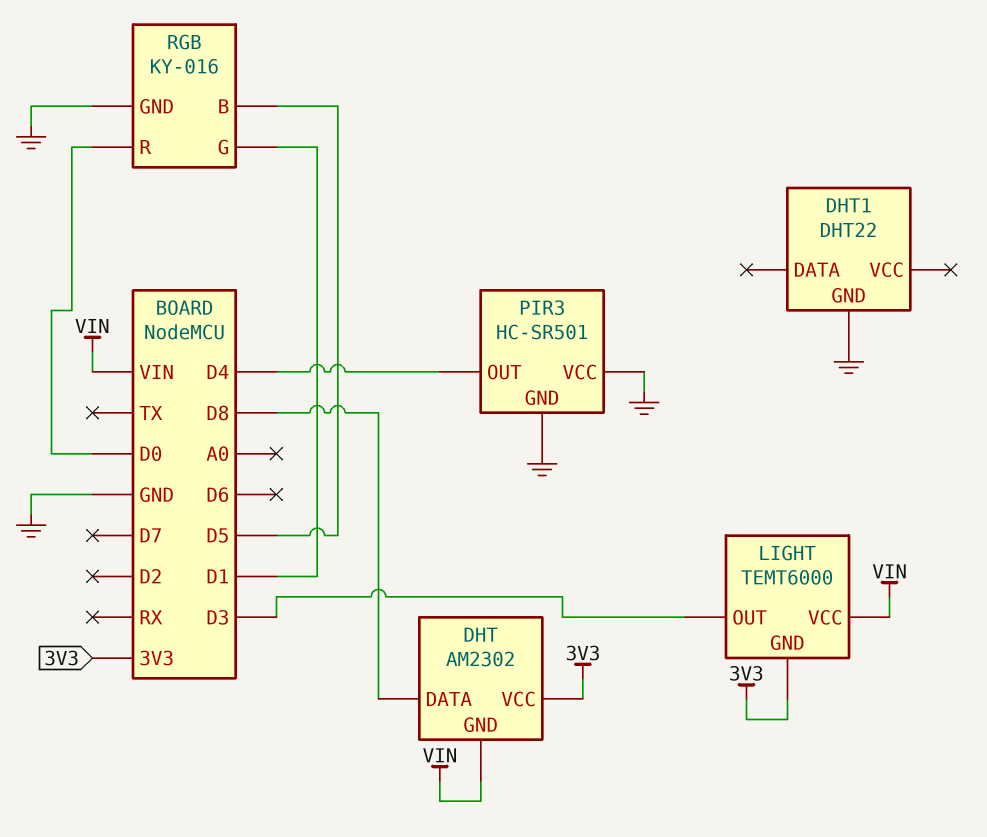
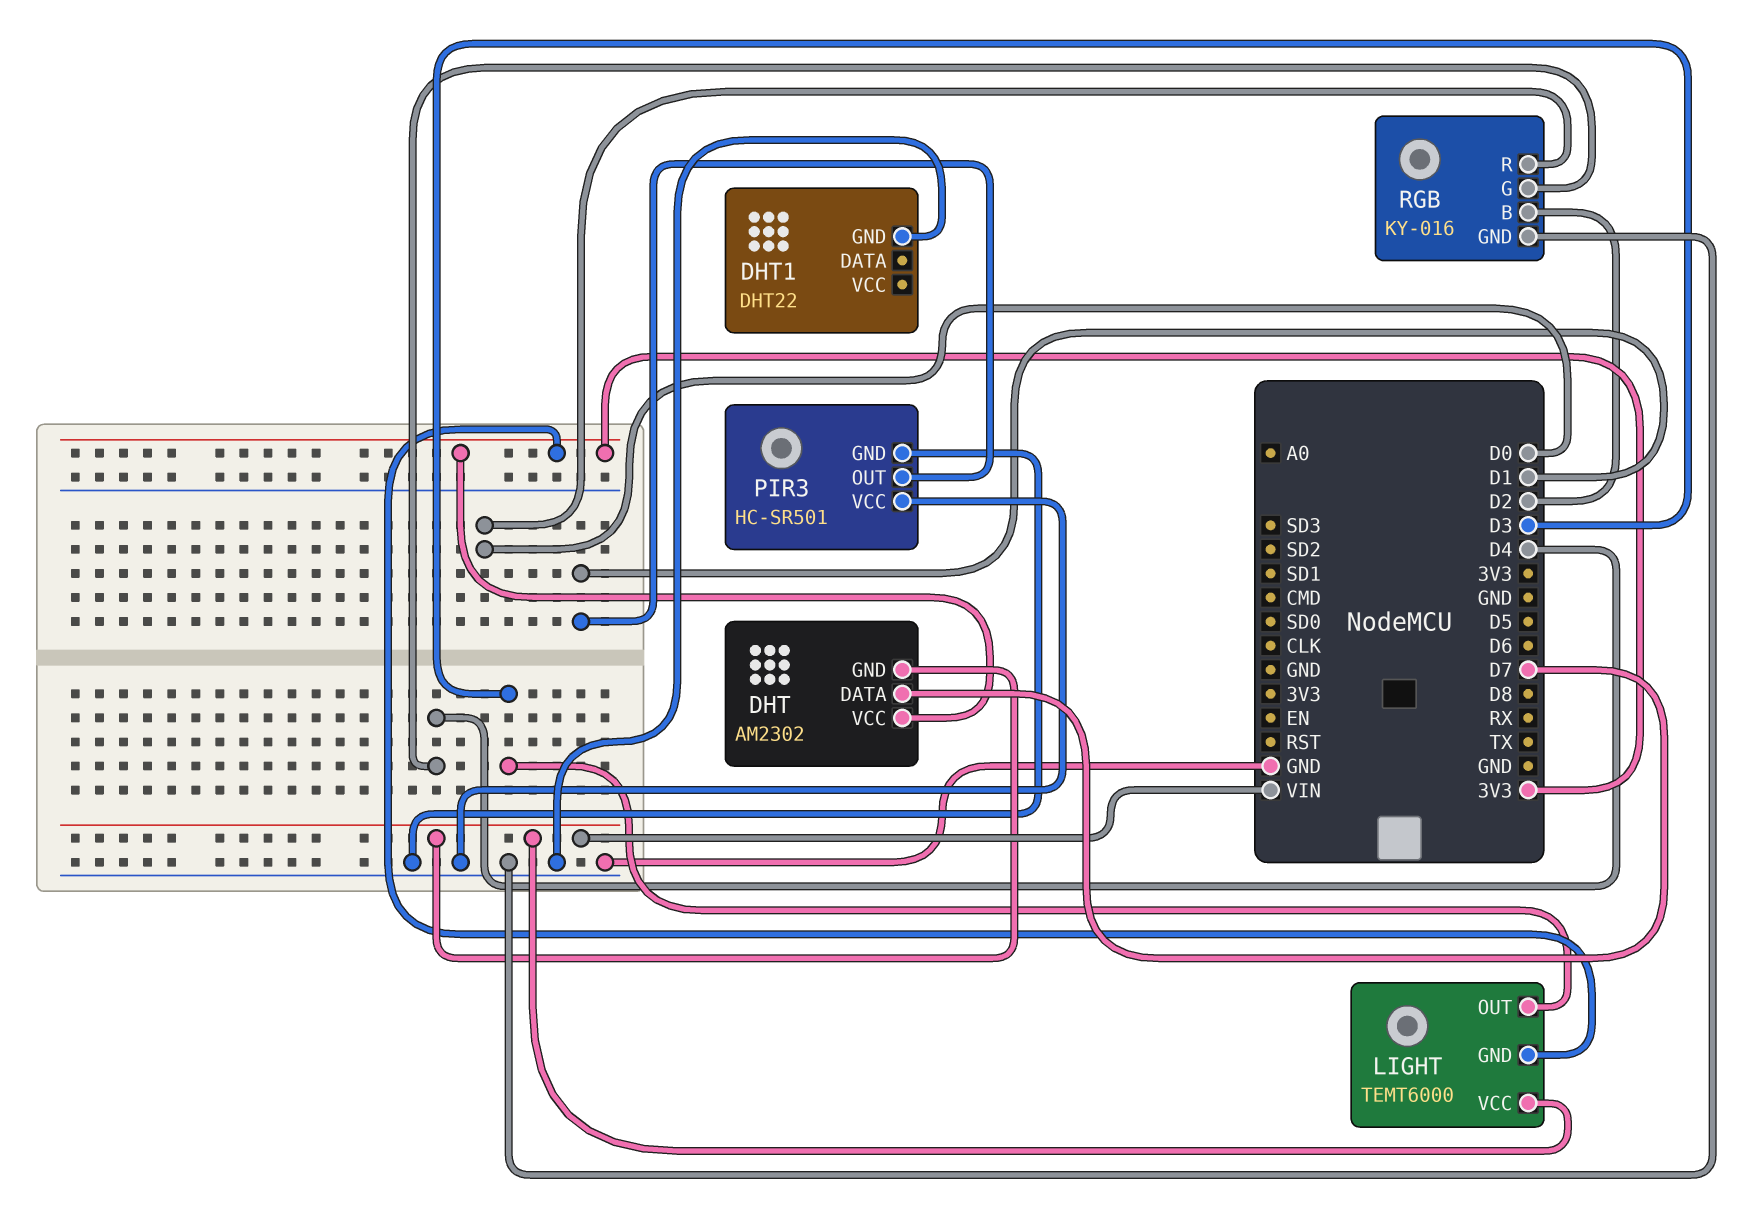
DHT pin DATA: D8 -> D7
PIR3 pin OUT: D4 -> D1
RGB pin B: D5 -> D2
RGB pin G: D1 -> D4

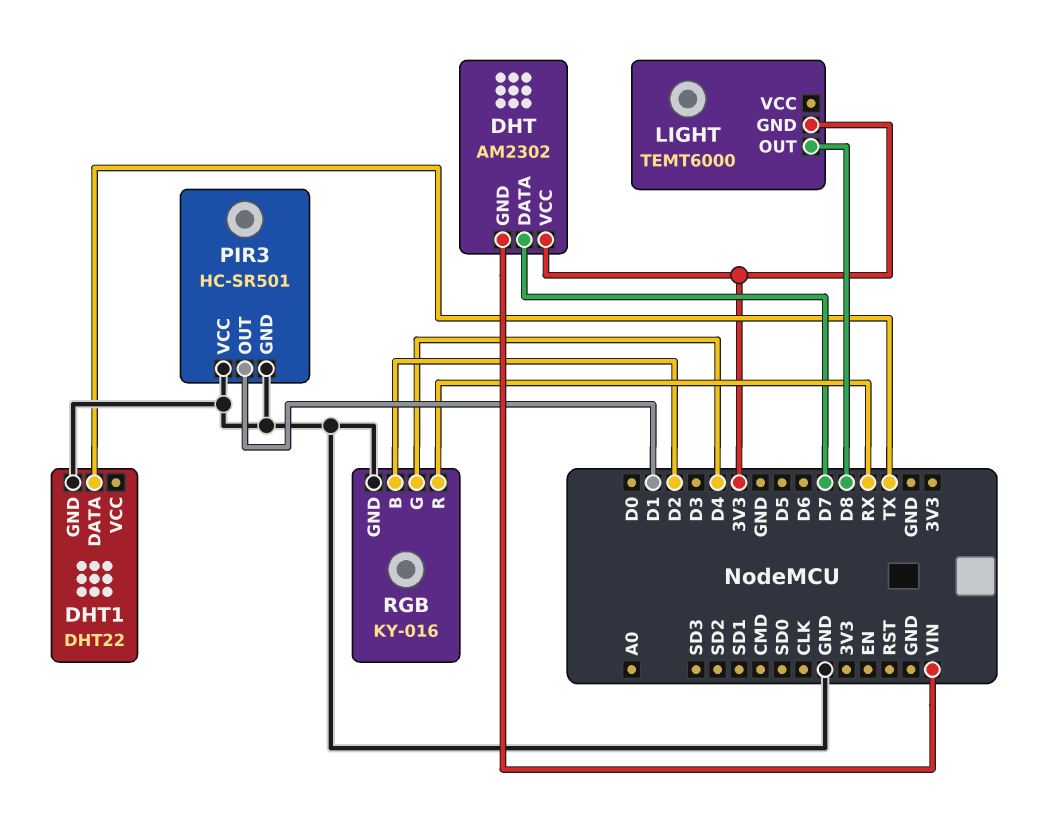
DHT1 pin DATA: none -> TX
LIGHT pin OUT: D3 -> D8
LIGHT pin VCC: VIN -> none
RGB pin R: D0 -> RX

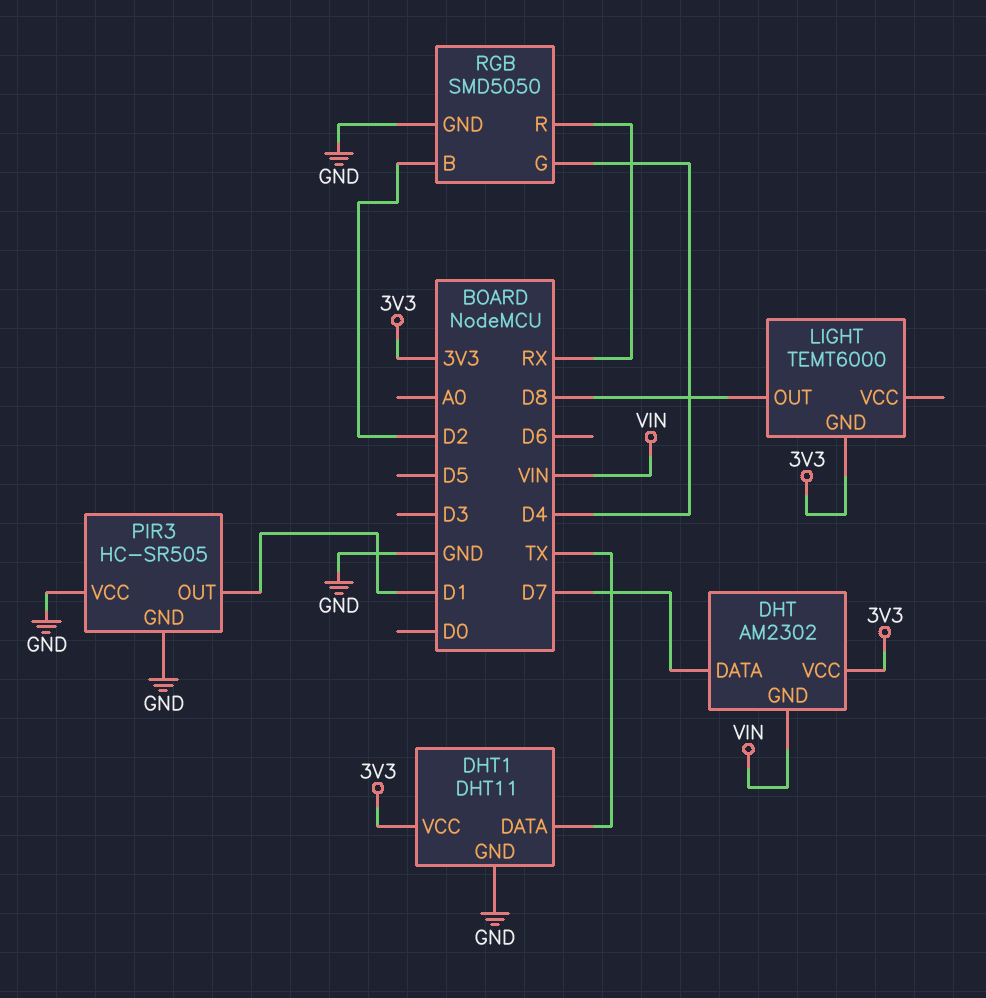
DHT1: DHT22 -> DHT11
DHT1 pin VCC: none -> 3V3
PIR3: HC-SR501 -> HC-SR505
RGB: KY-016 -> SMD5050

